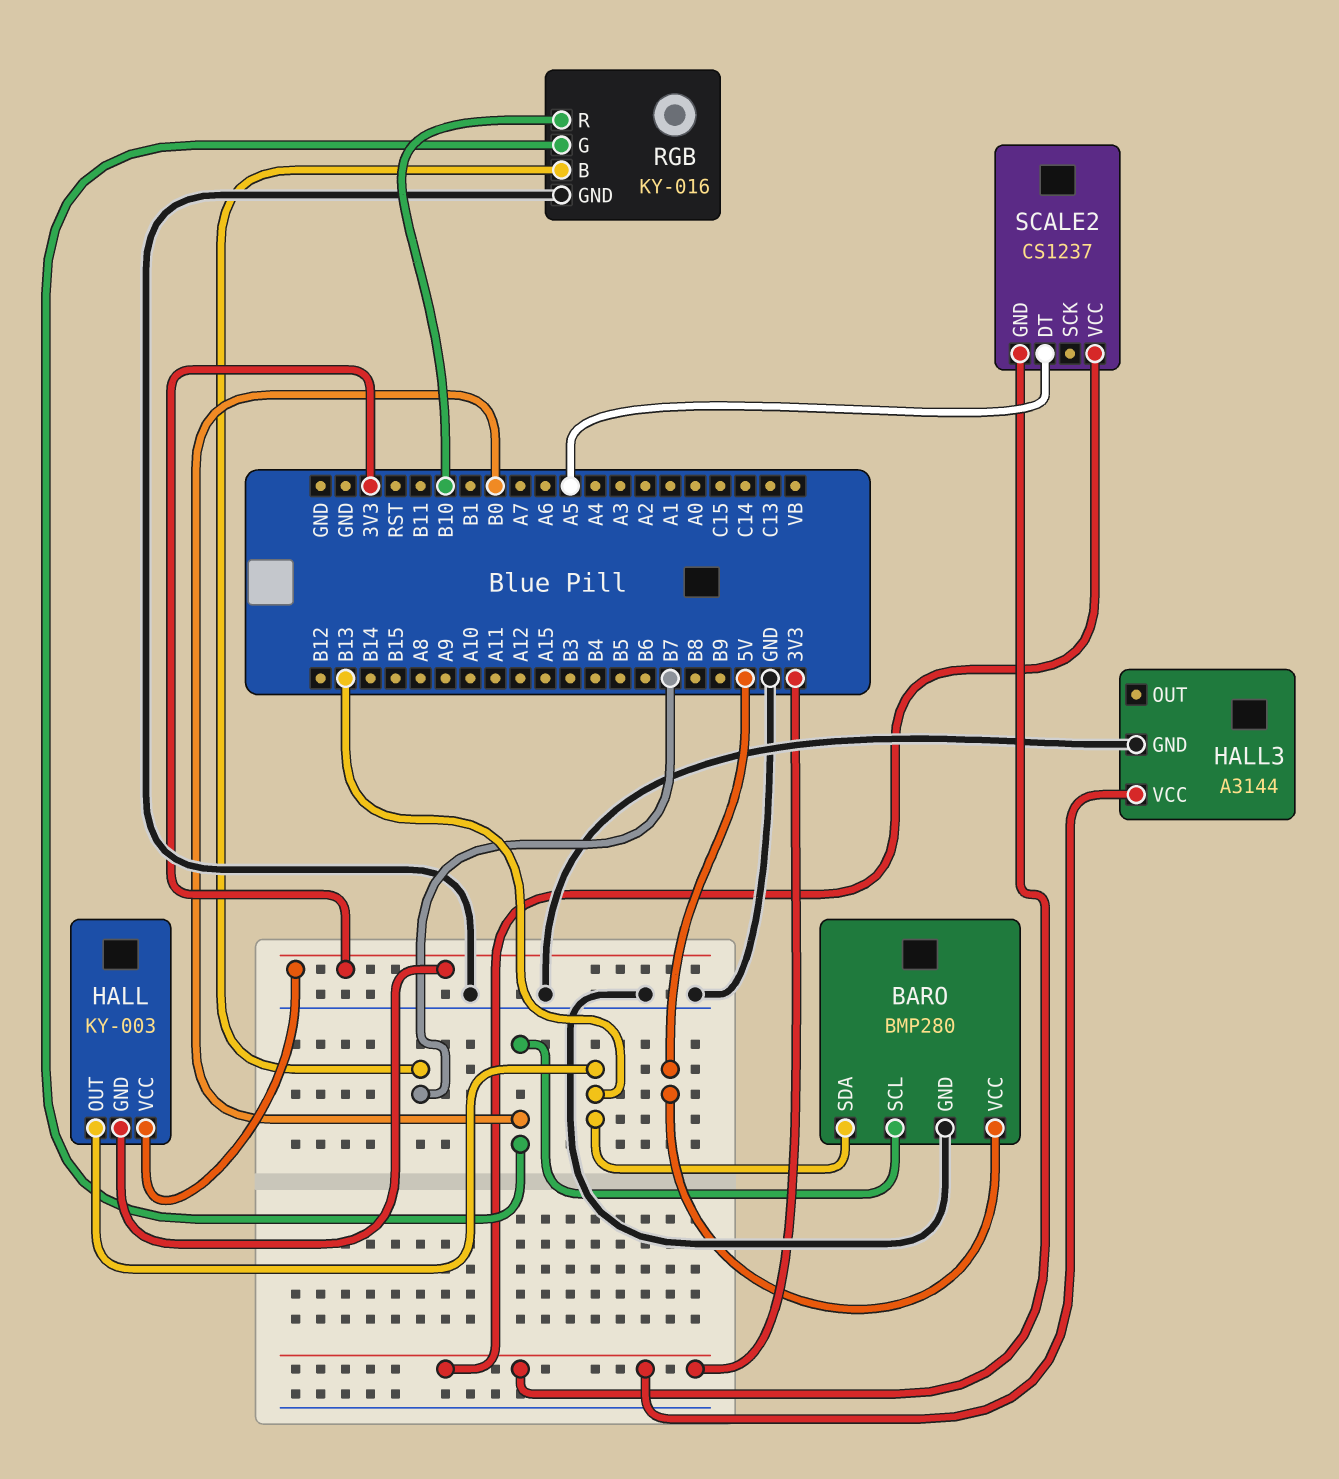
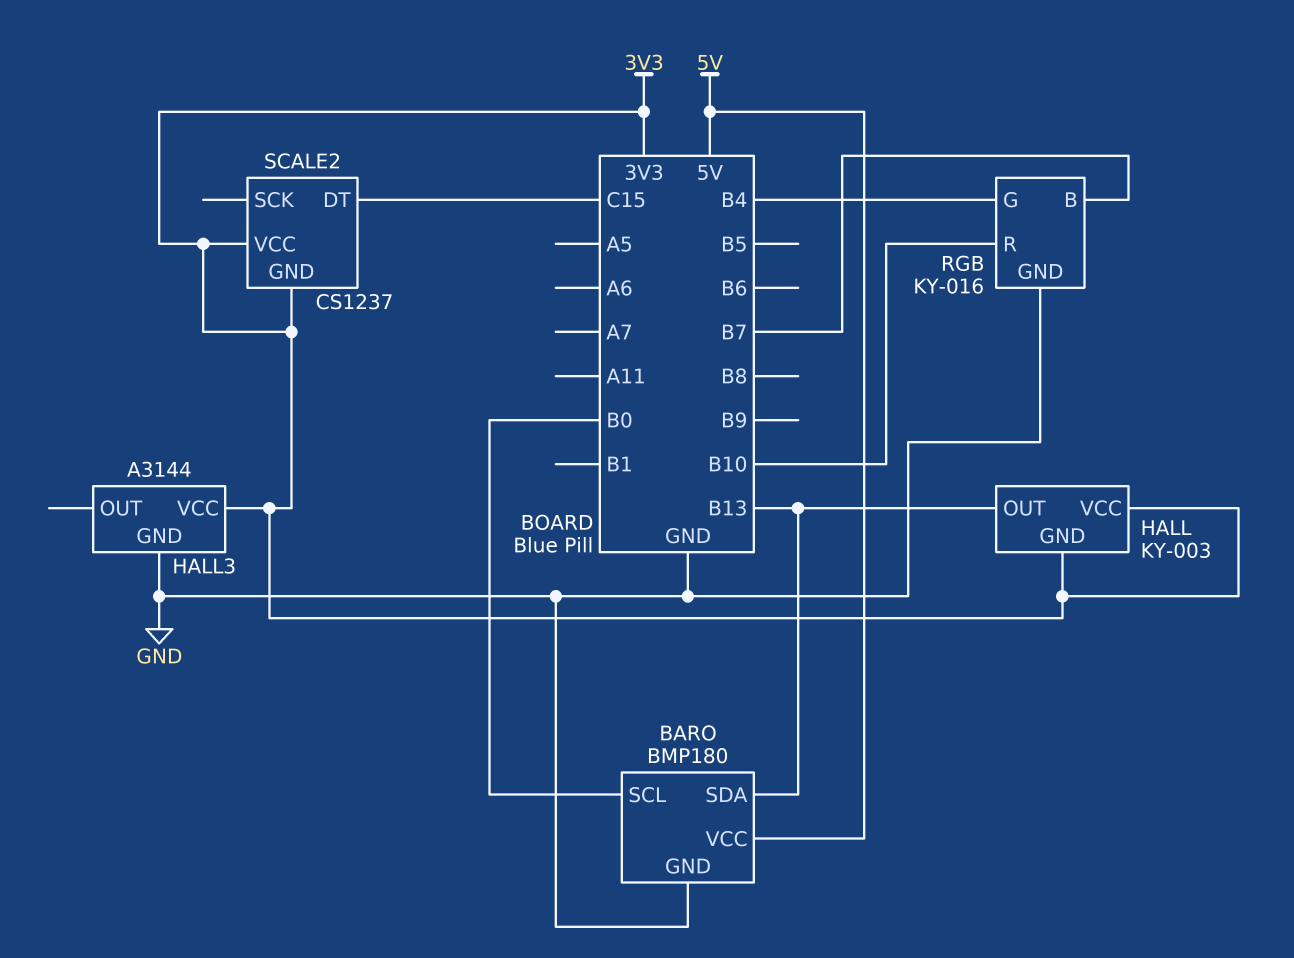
BARO: BMP280 -> BMP180
RGB pin G: B0 -> B4
SCALE2 pin DT: A5 -> C15

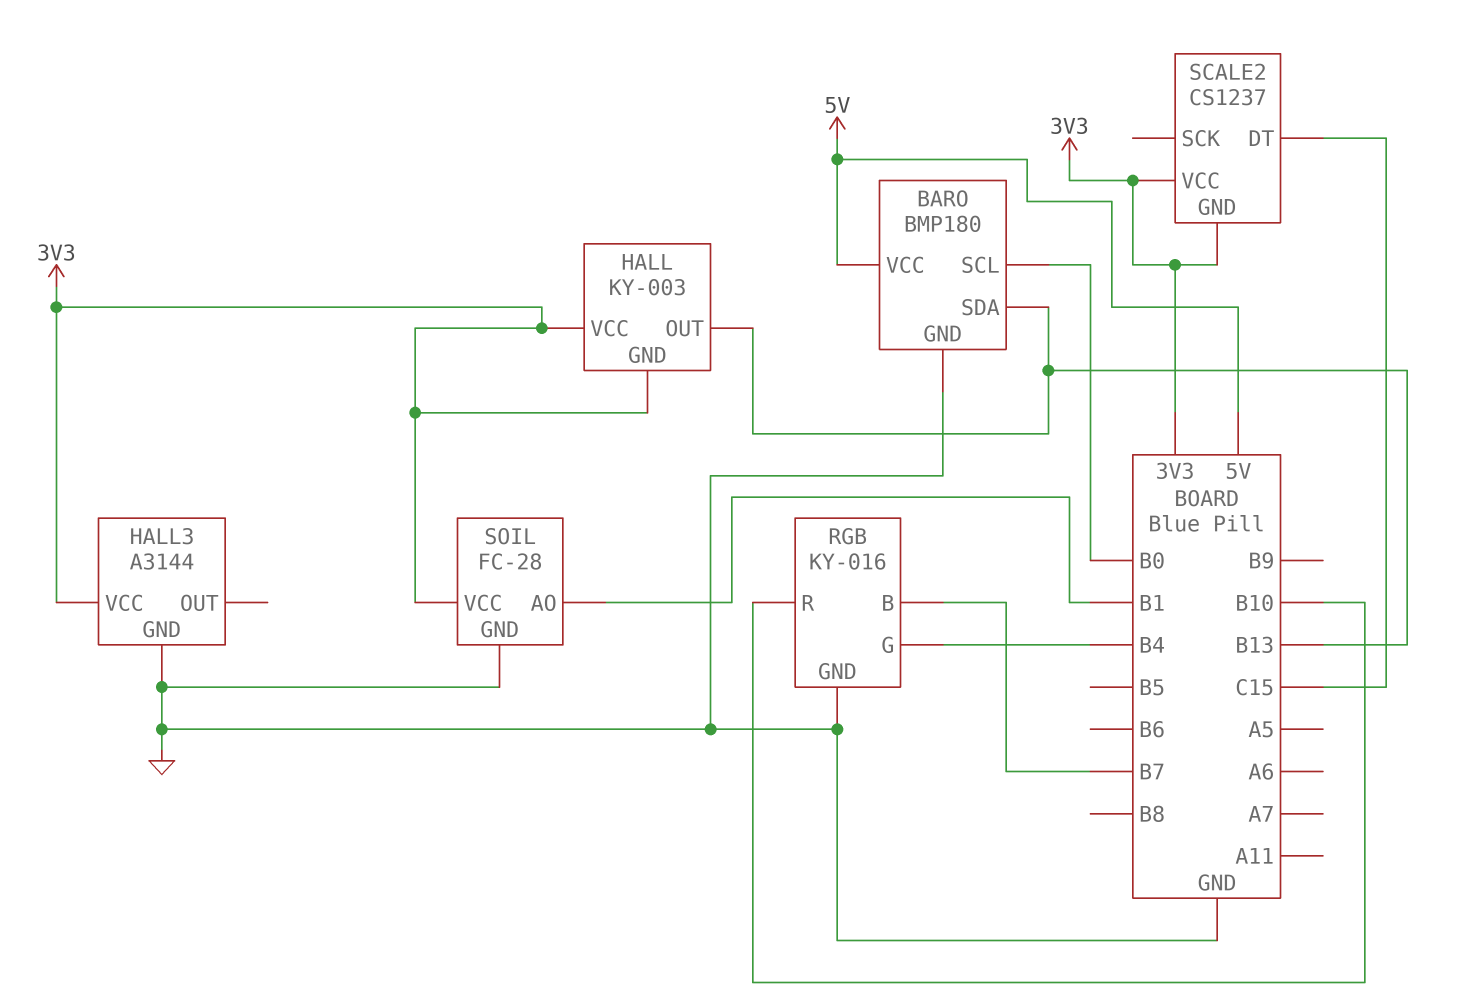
SOIL: none -> FC-28
SOIL pin AO: none -> B1
SOIL pin GND: none -> GND
SOIL pin VCC: none -> 3V3

